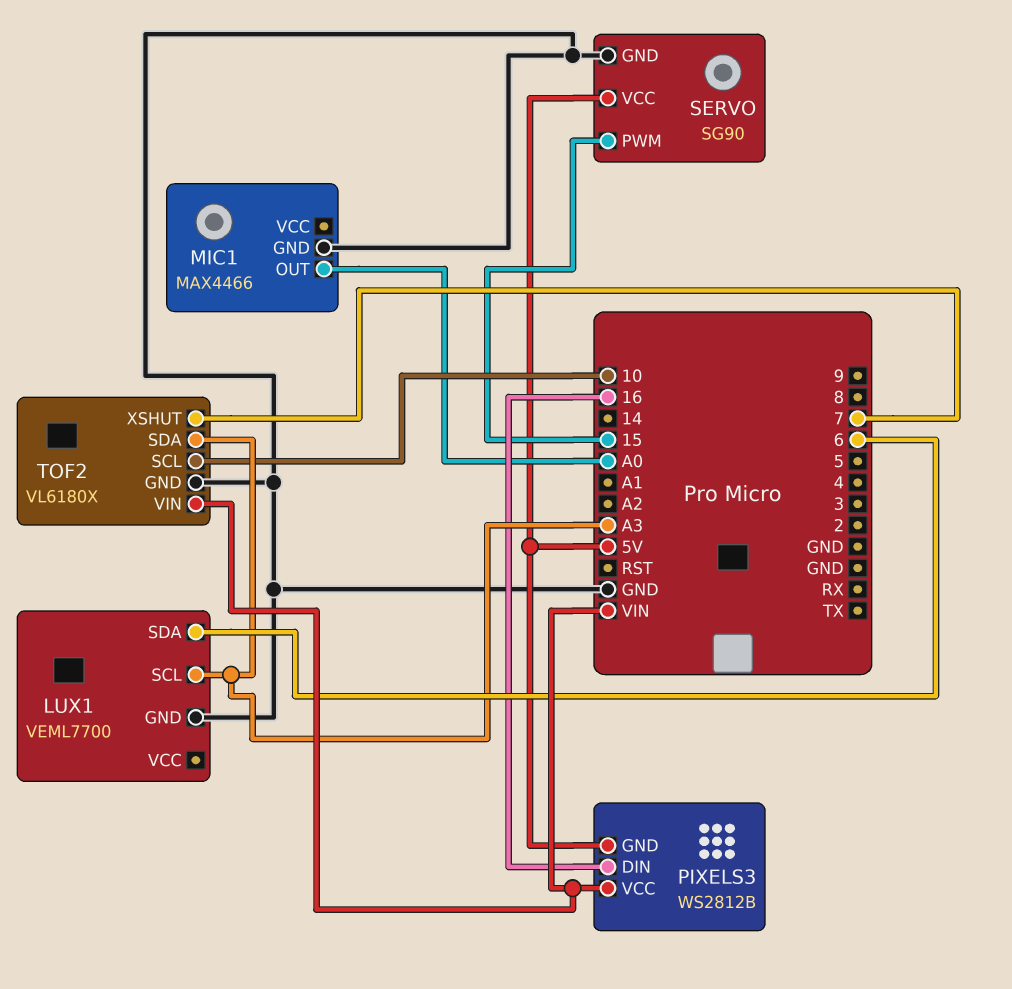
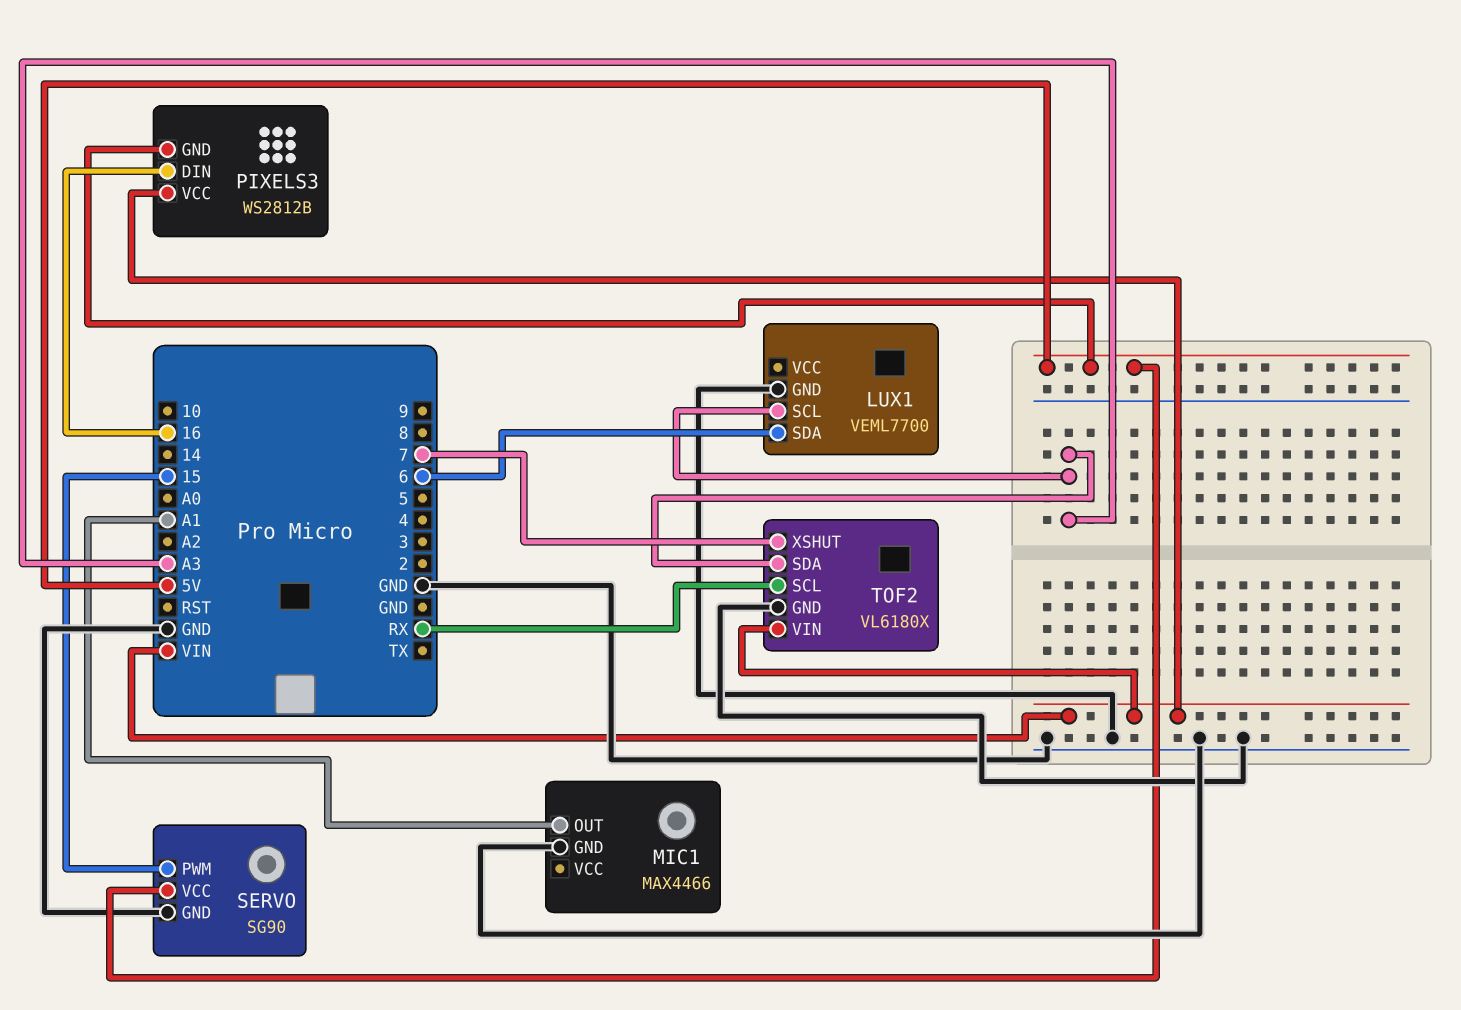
MIC1 pin OUT: A0 -> A1
TOF2 pin SCL: 10 -> RX

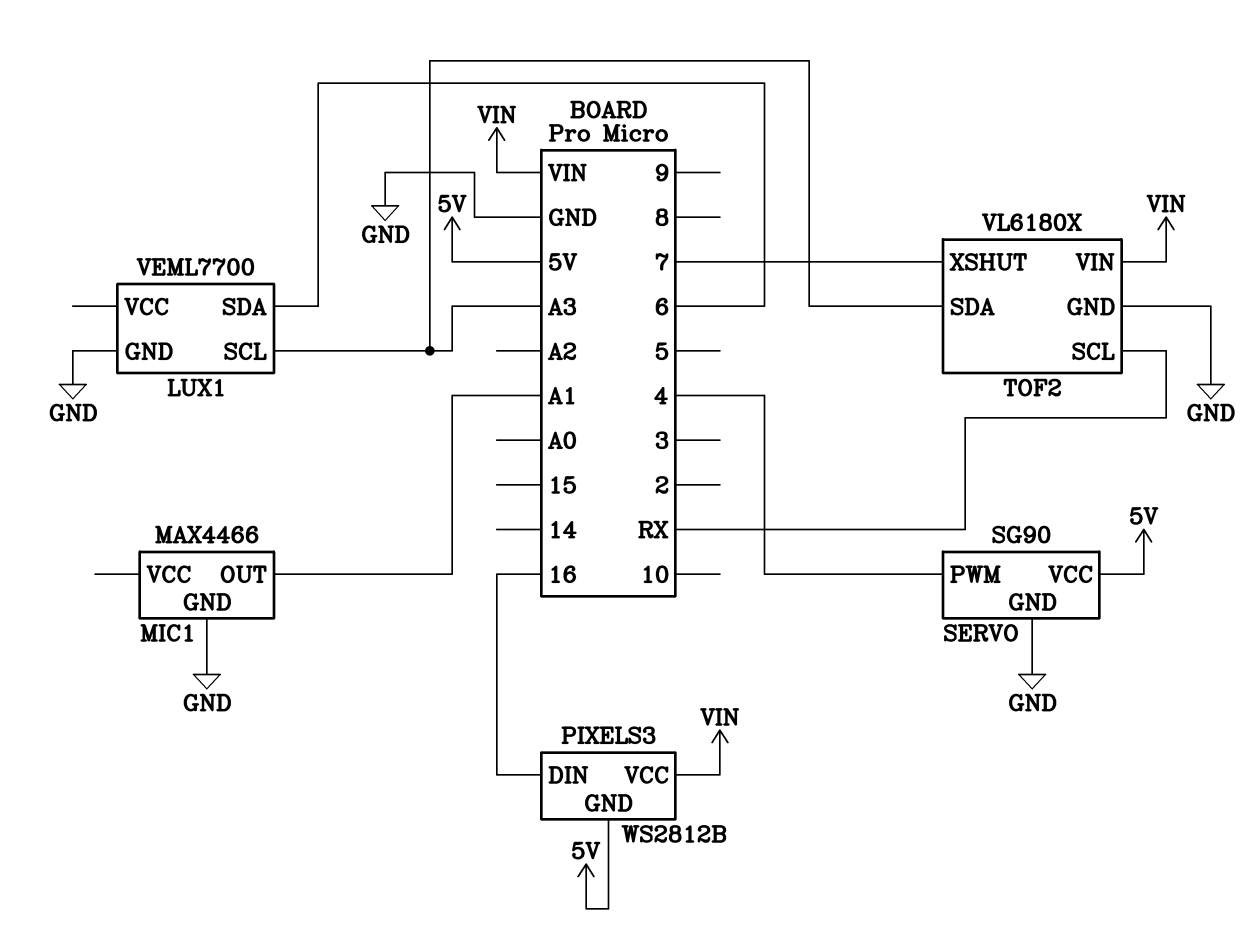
SERVO pin PWM: 15 -> 4

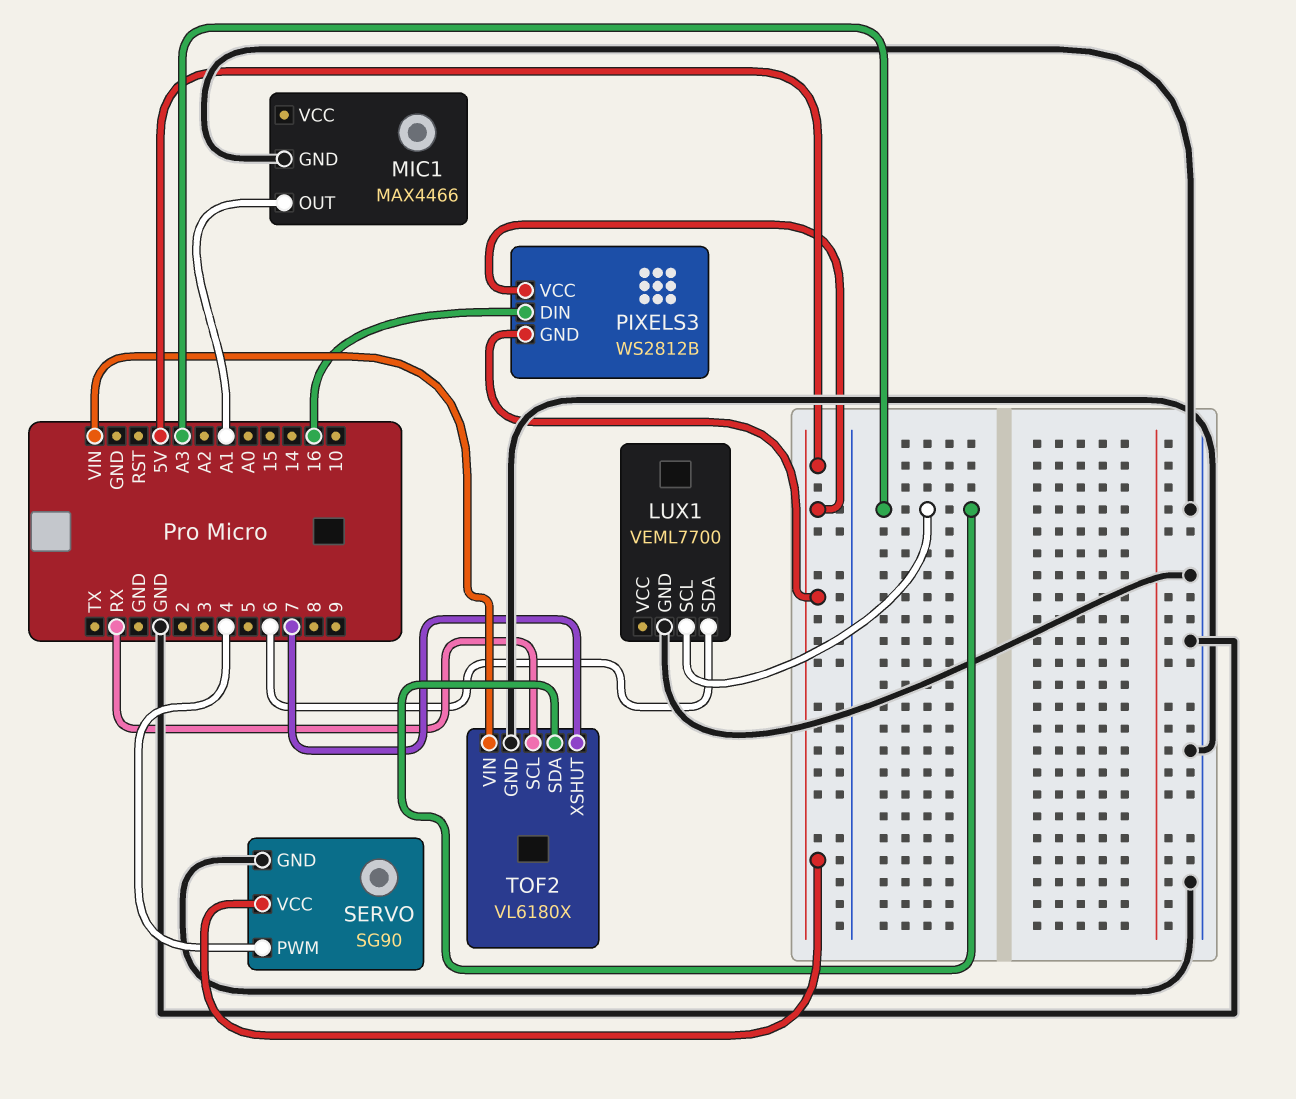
PIXELS3 pin VCC: VIN -> 5V

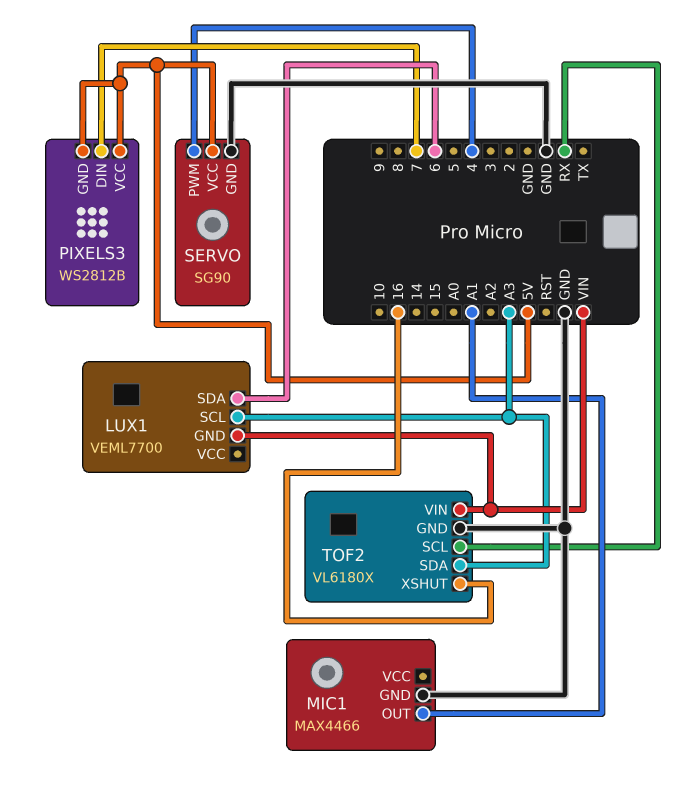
LUX1 pin GND: GND -> VIN
PIXELS3 pin DIN: 16 -> 7
TOF2 pin XSHUT: 7 -> 16

